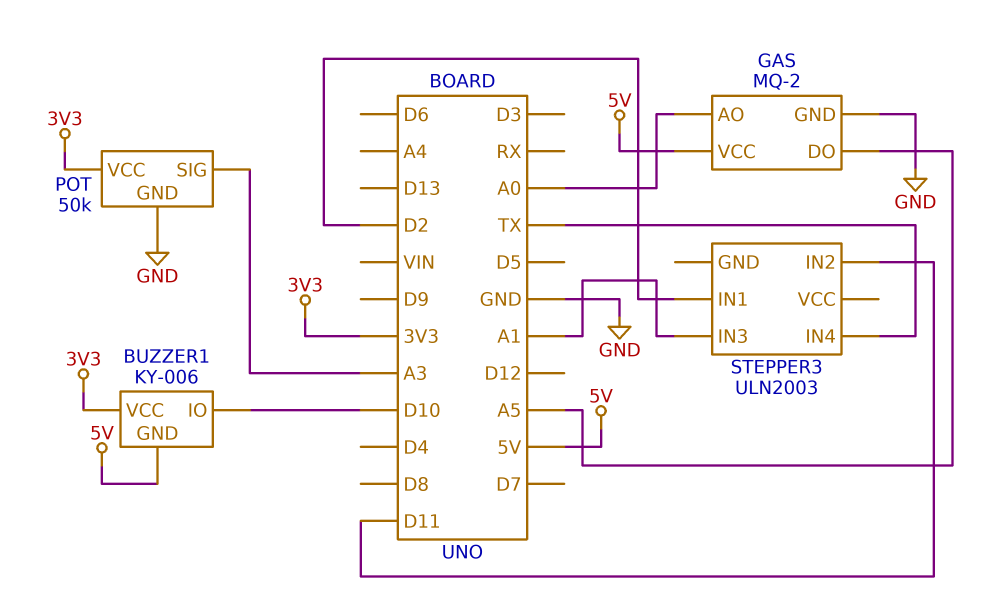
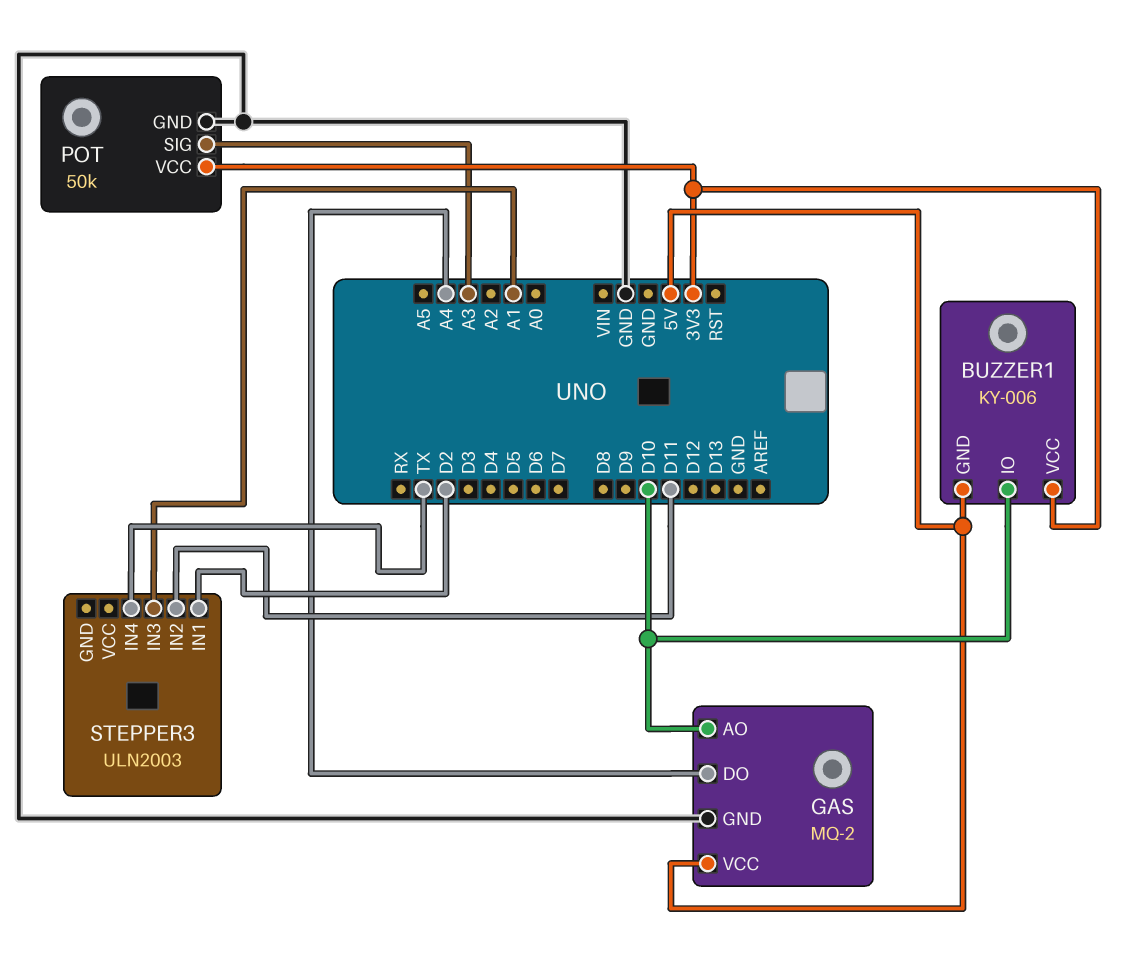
GAS pin AO: A0 -> D10
GAS pin DO: A5 -> A4

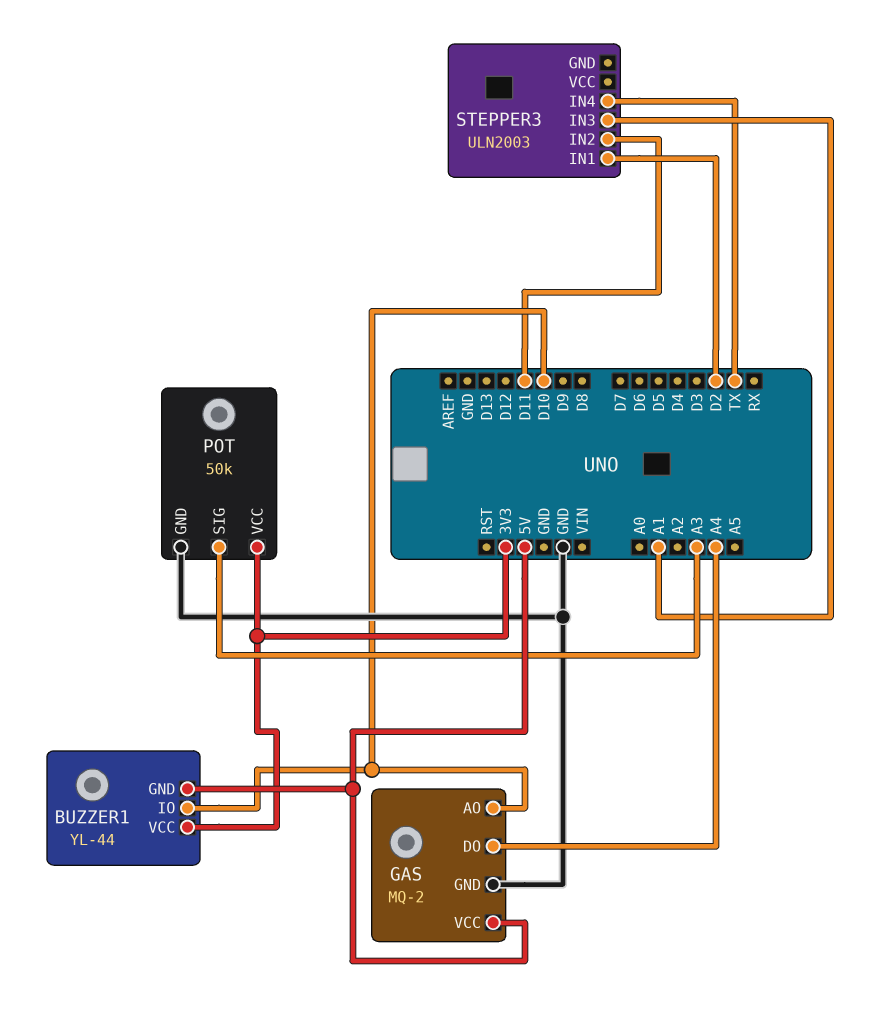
BUZZER1: KY-006 -> YL-44

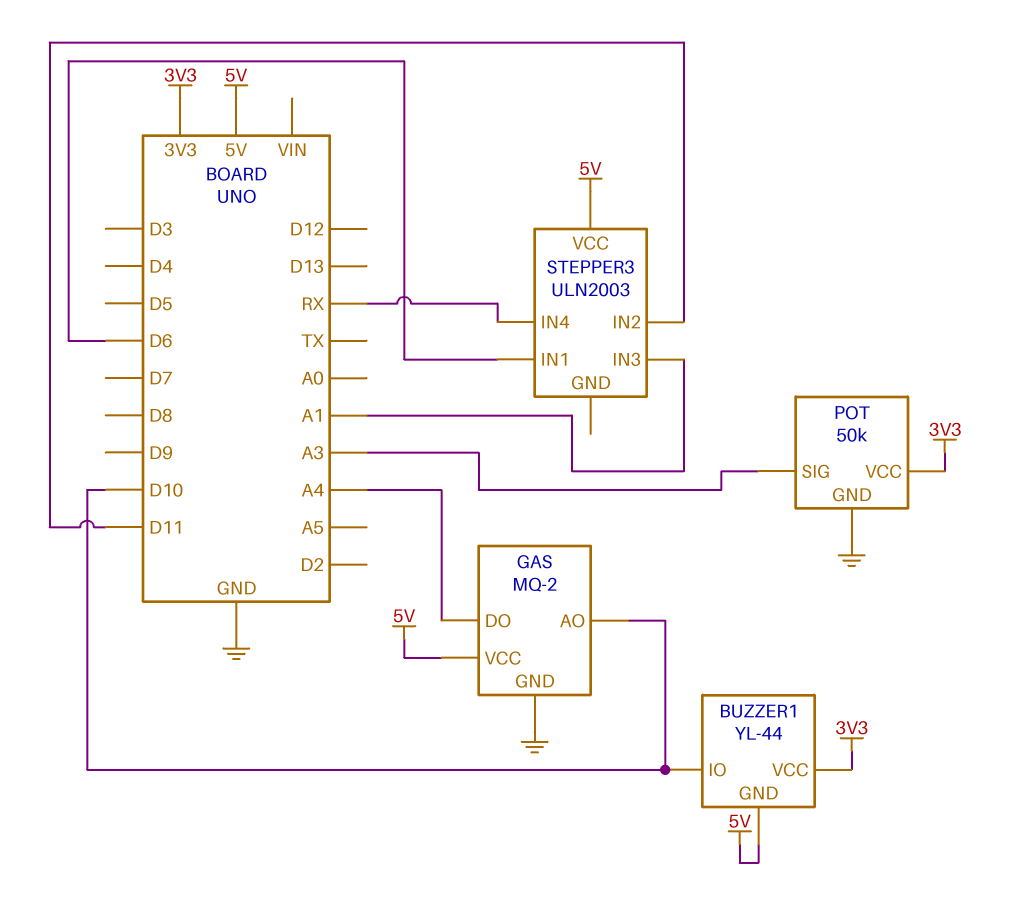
STEPPER3 pin IN1: D2 -> D6
STEPPER3 pin IN4: TX -> RX
STEPPER3 pin VCC: none -> 5V

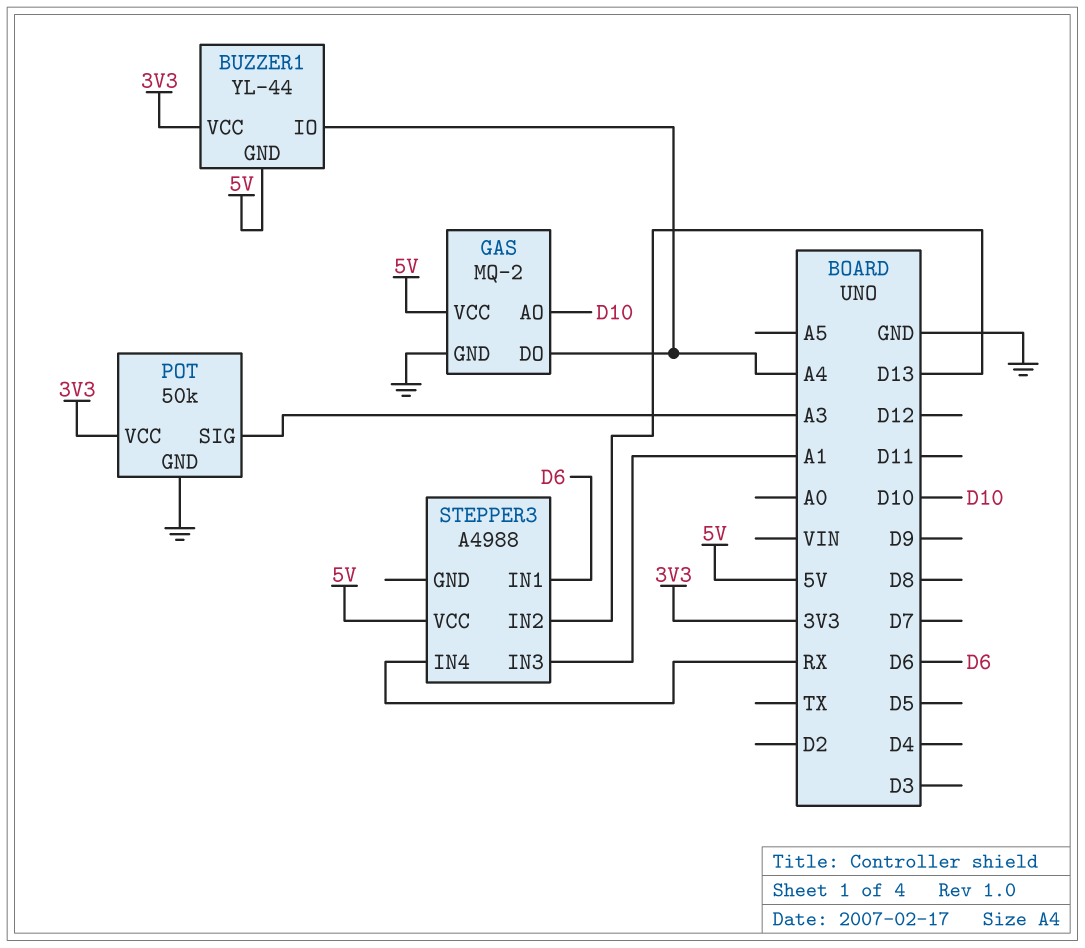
BUZZER1 pin IO: D10 -> A4
STEPPER3: ULN2003 -> A4988
STEPPER3 pin IN2: D11 -> D13

